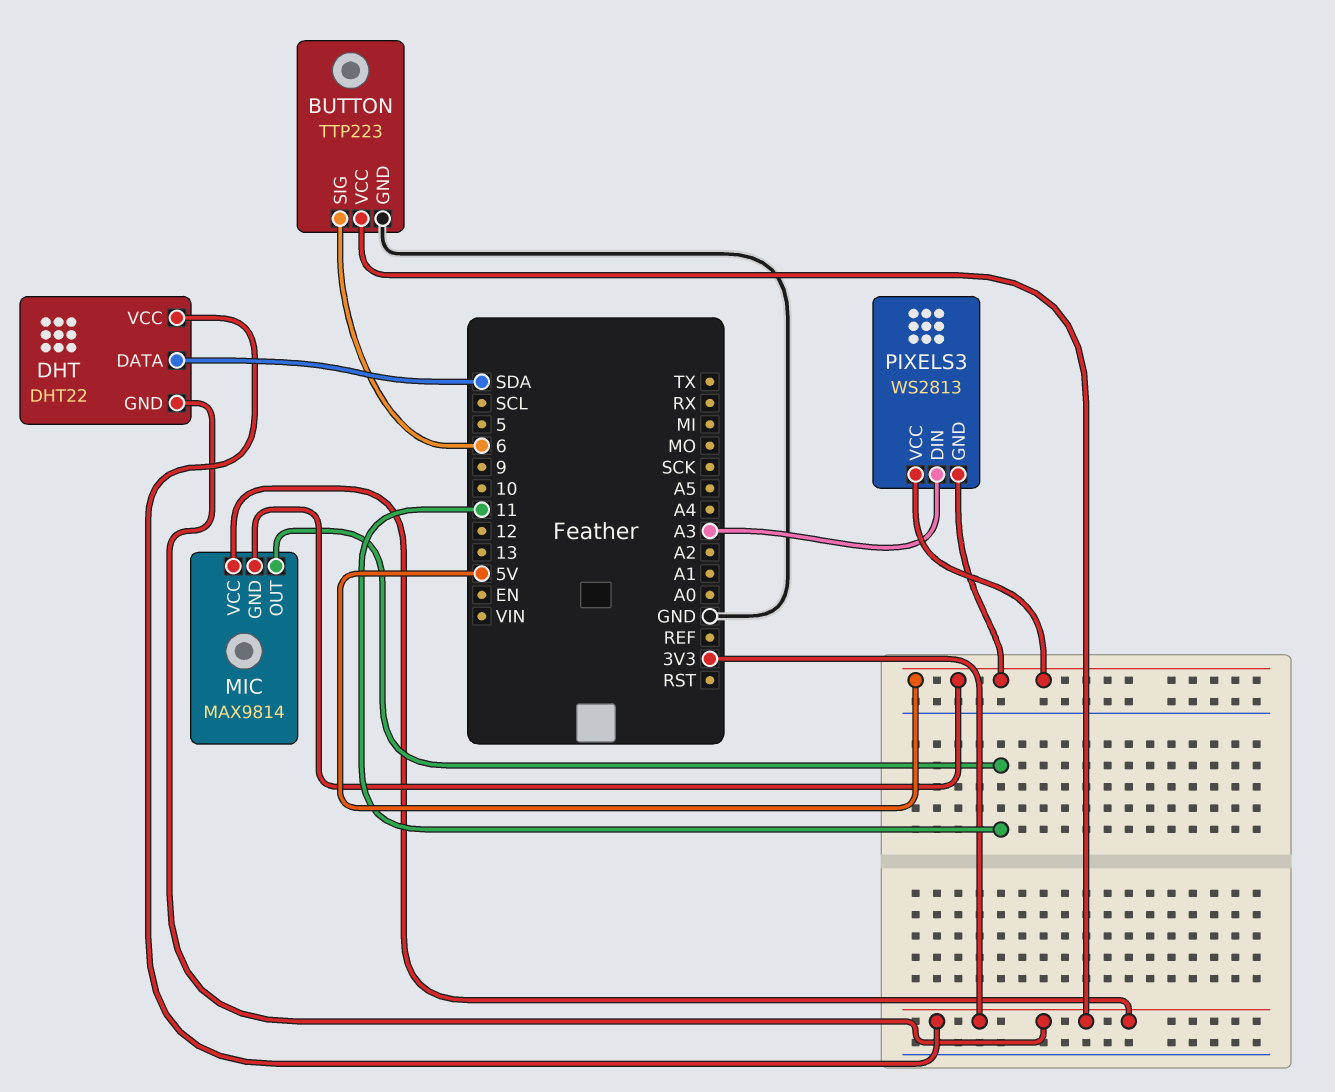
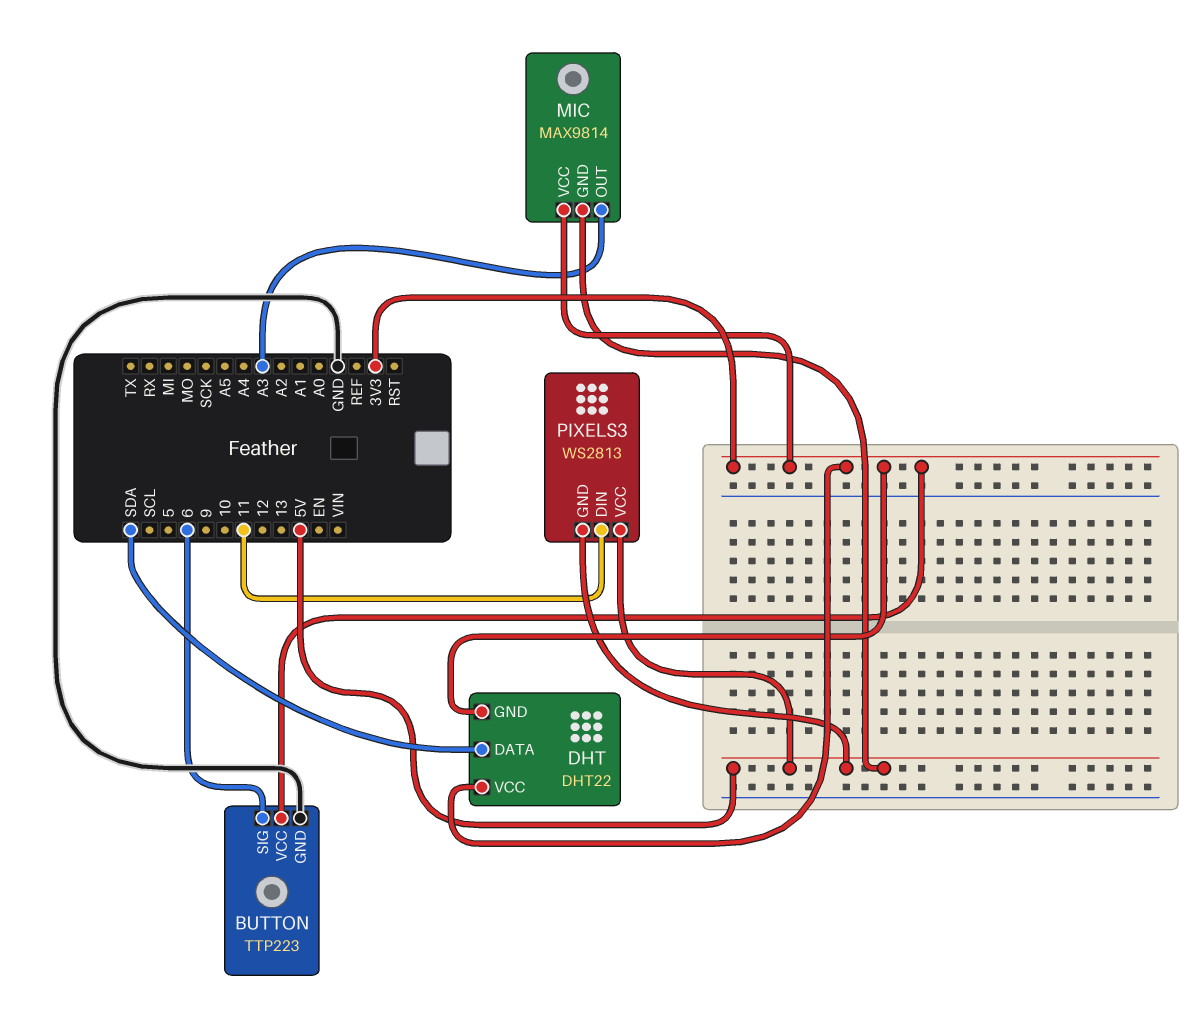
MIC pin OUT: 11 -> A3
PIXELS3 pin DIN: A3 -> 11

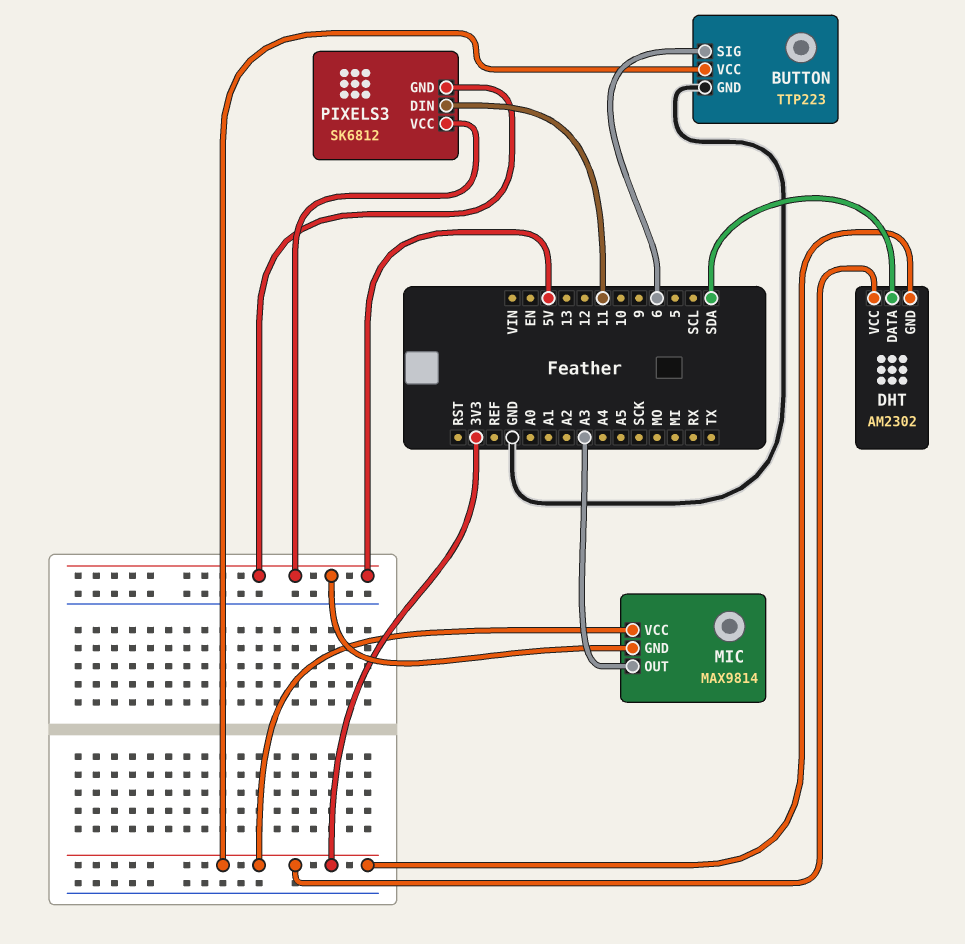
DHT: DHT22 -> AM2302
PIXELS3: WS2813 -> SK6812

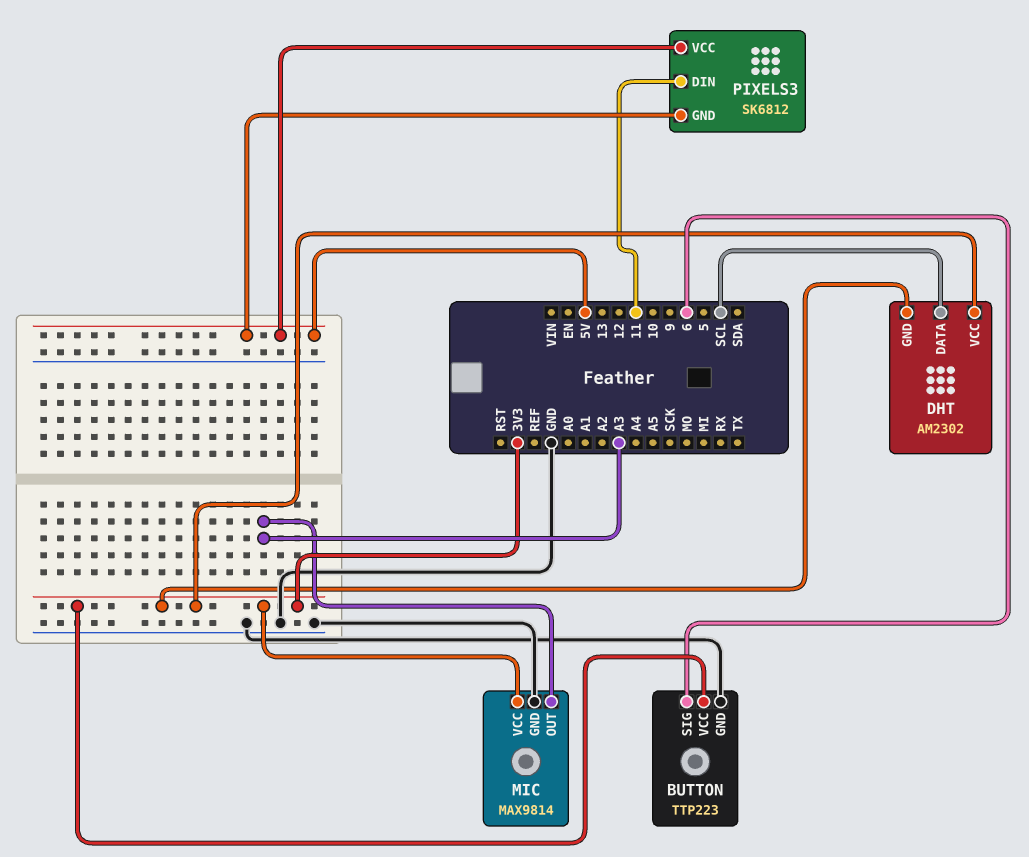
DHT pin DATA: SDA -> SCL
MIC pin GND: 5V -> GND

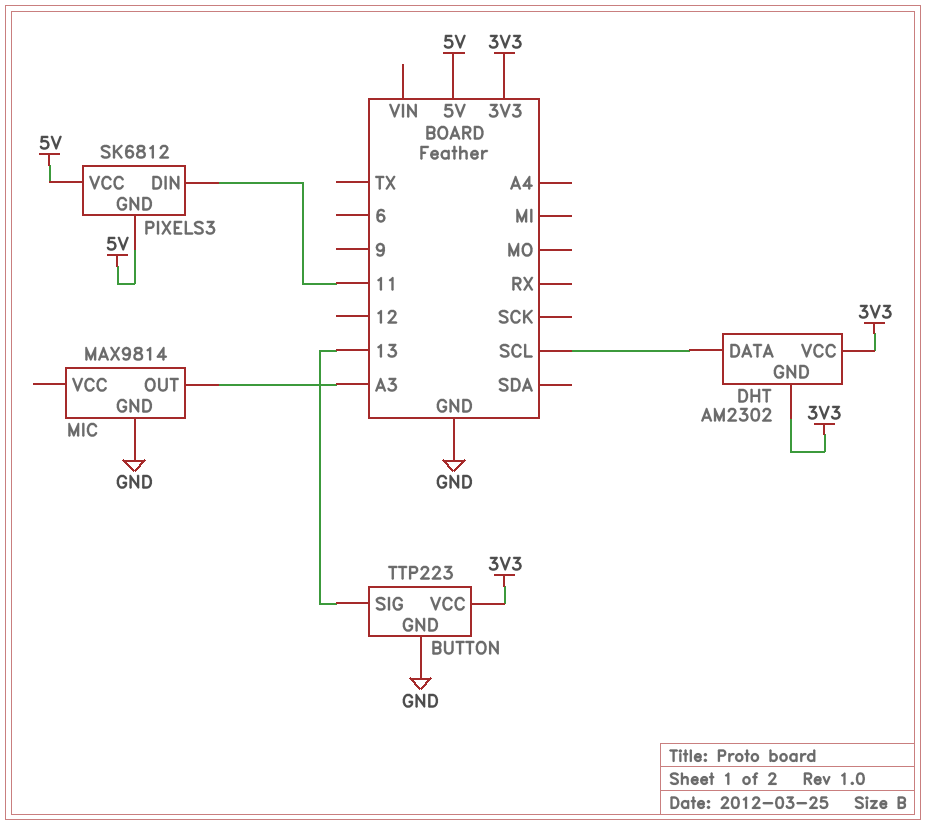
BUTTON pin SIG: 6 -> 13
MIC pin VCC: 3V3 -> none

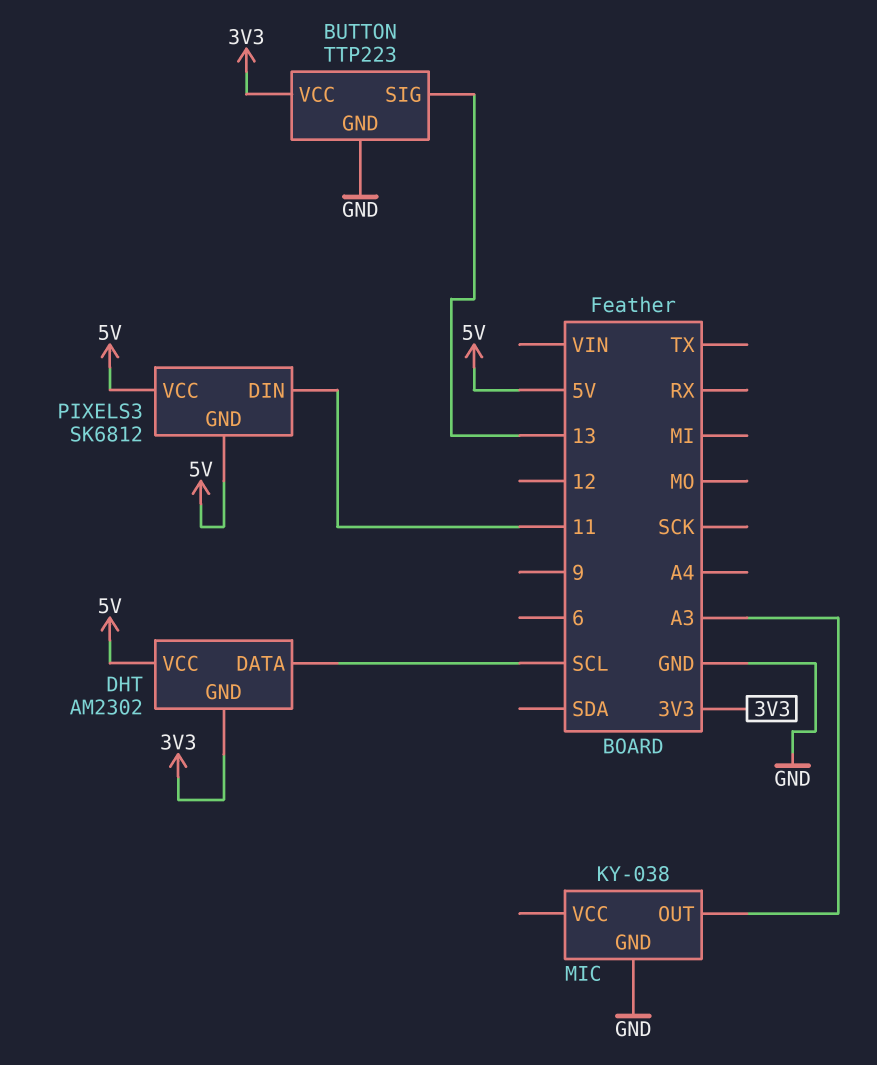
DHT pin VCC: 3V3 -> 5V
MIC: MAX9814 -> KY-038

